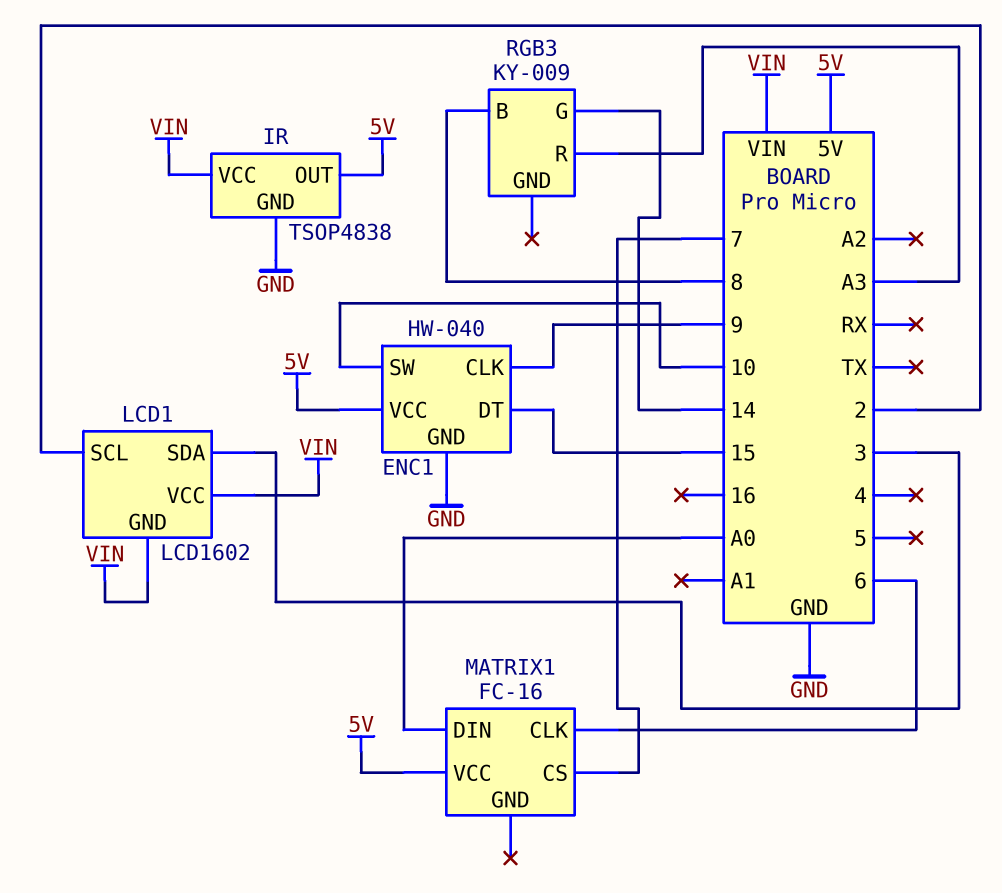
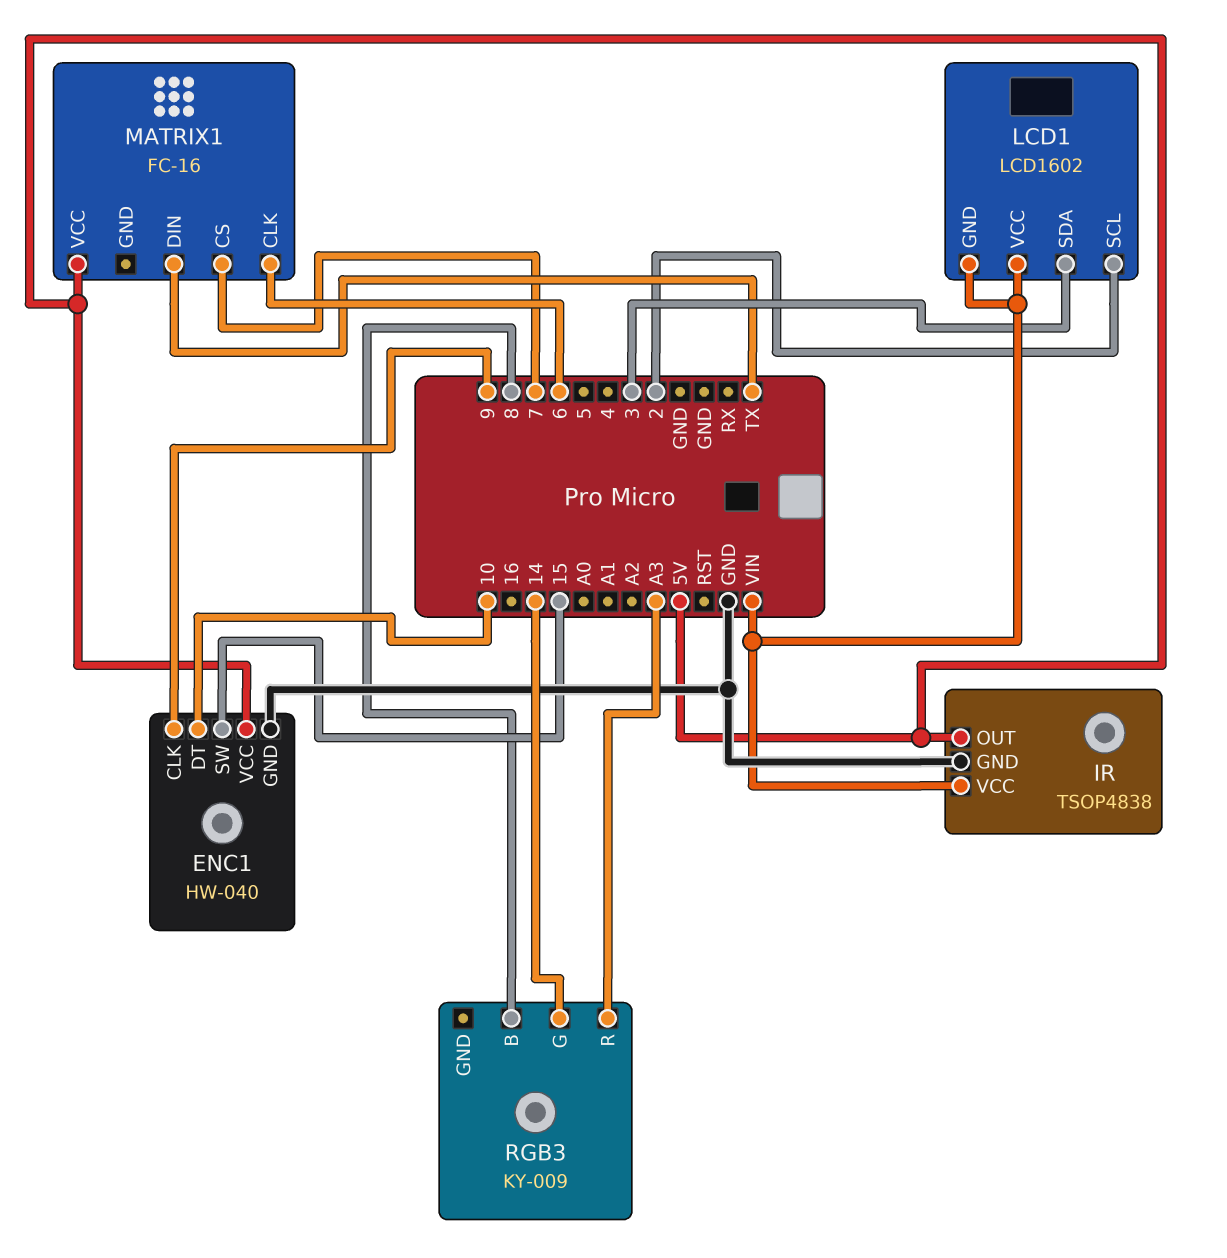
ENC1 pin DT: 15 -> 10
ENC1 pin SW: 10 -> 15
MATRIX1 pin DIN: A0 -> TX

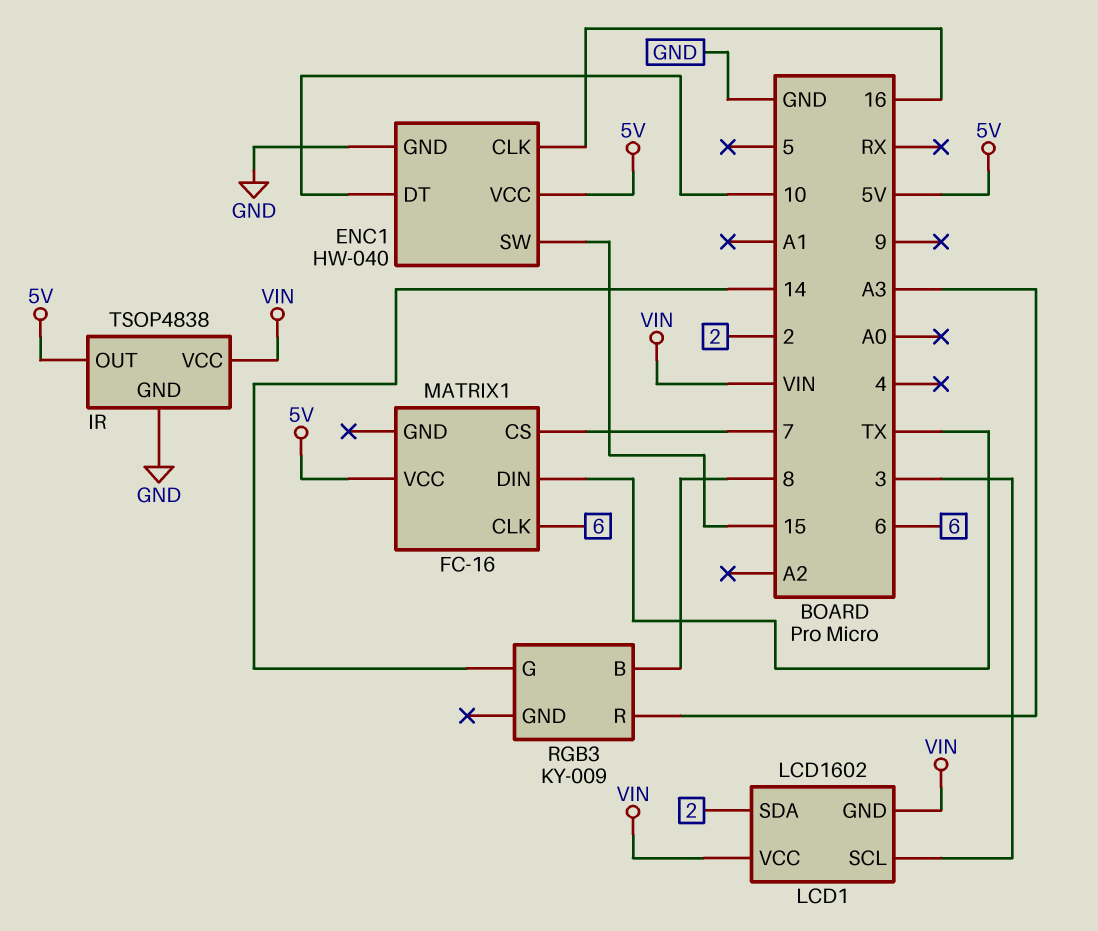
ENC1 pin CLK: 9 -> 16
LCD1 pin SCL: 2 -> 3
LCD1 pin SDA: 3 -> 2

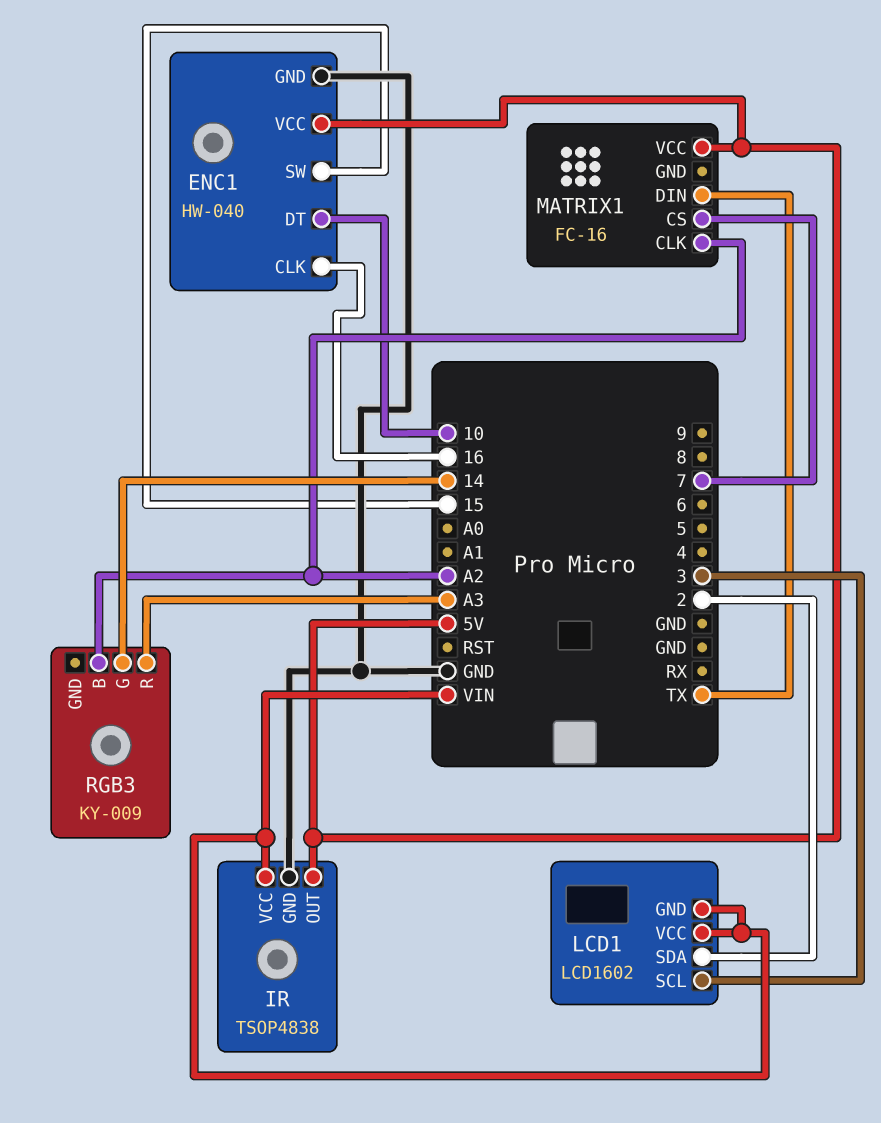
MATRIX1 pin CLK: 6 -> A2
RGB3 pin B: 8 -> A2

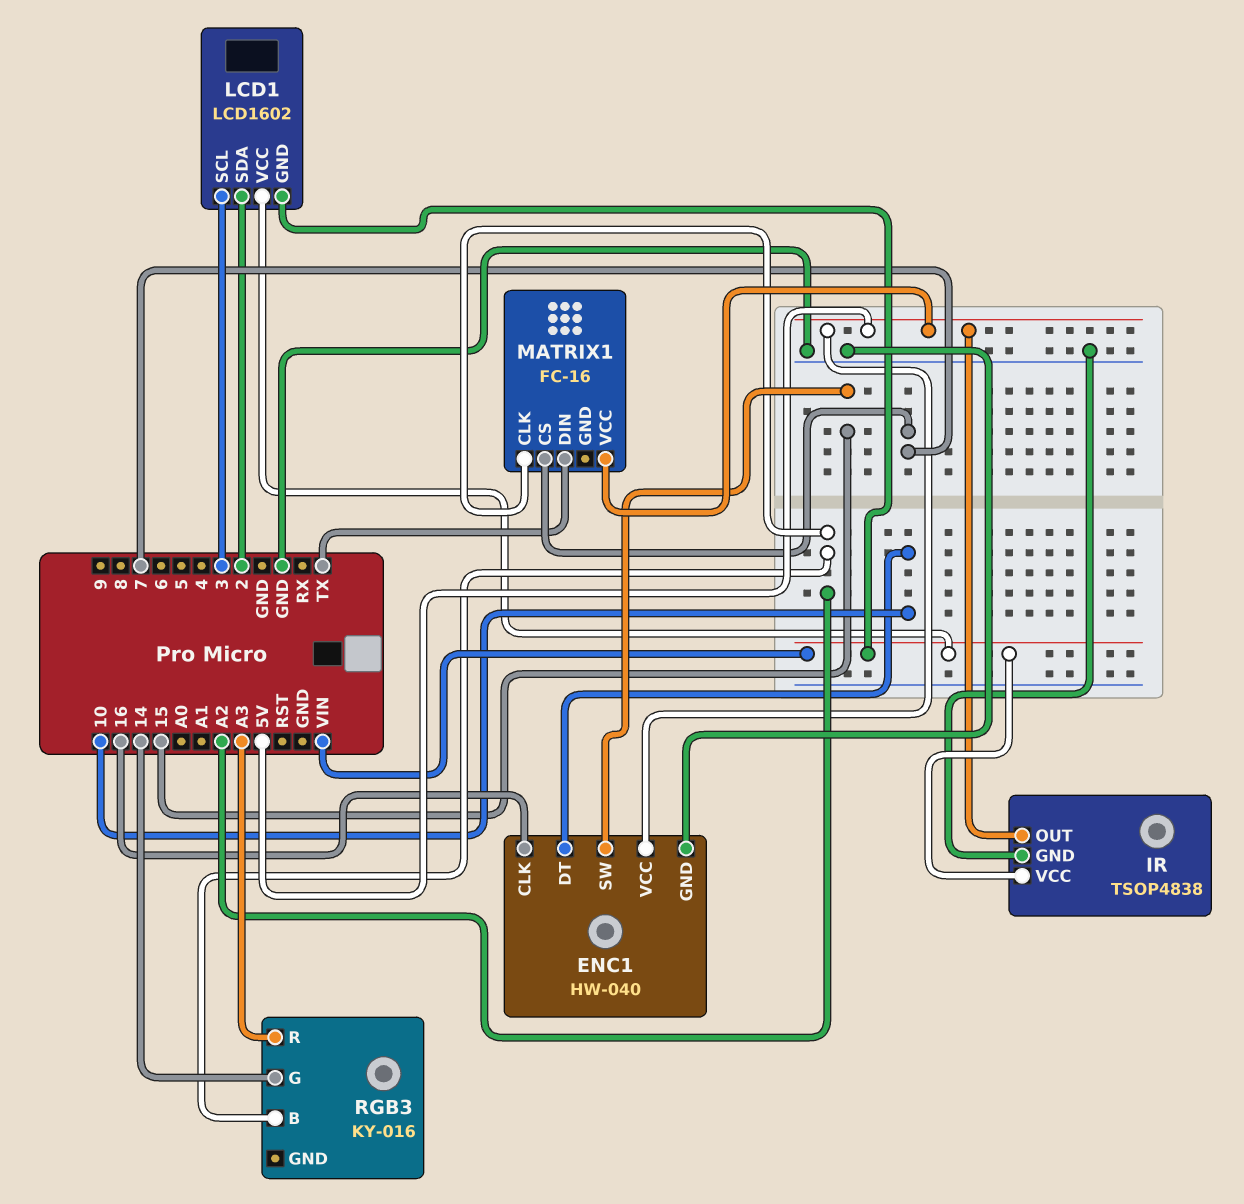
RGB3: KY-009 -> KY-016

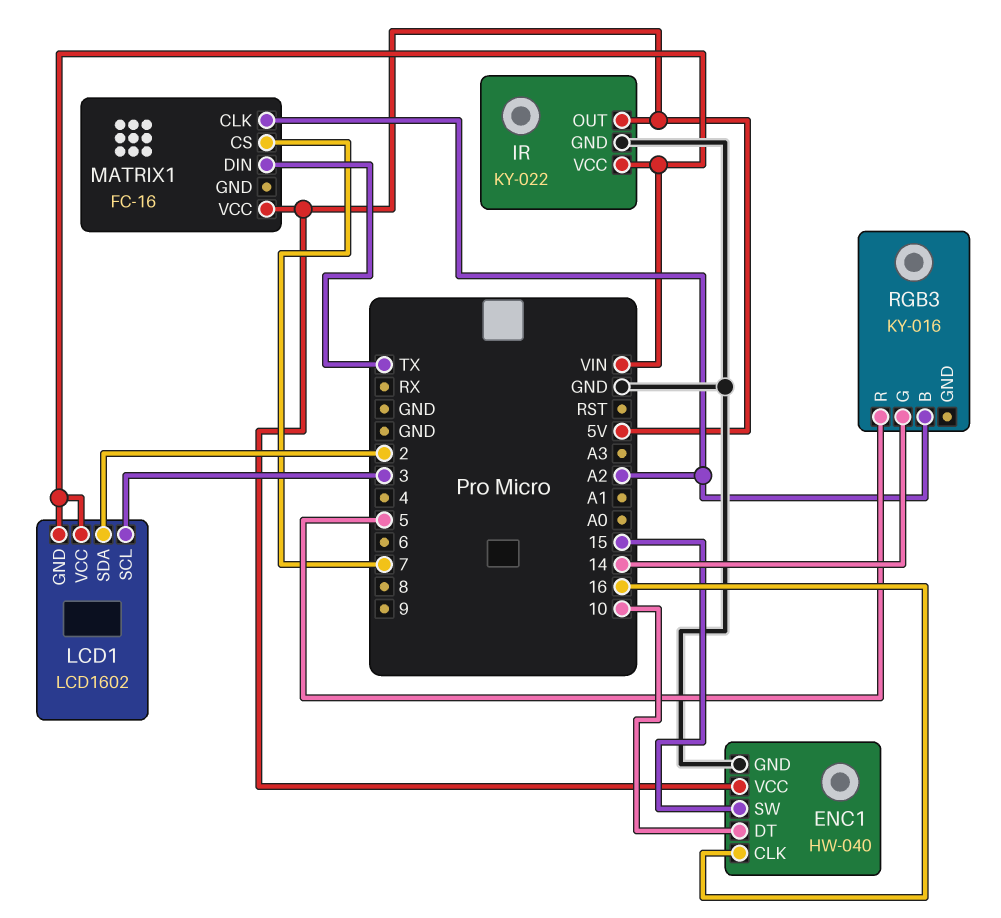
IR: TSOP4838 -> KY-022
RGB3 pin R: A3 -> 5

